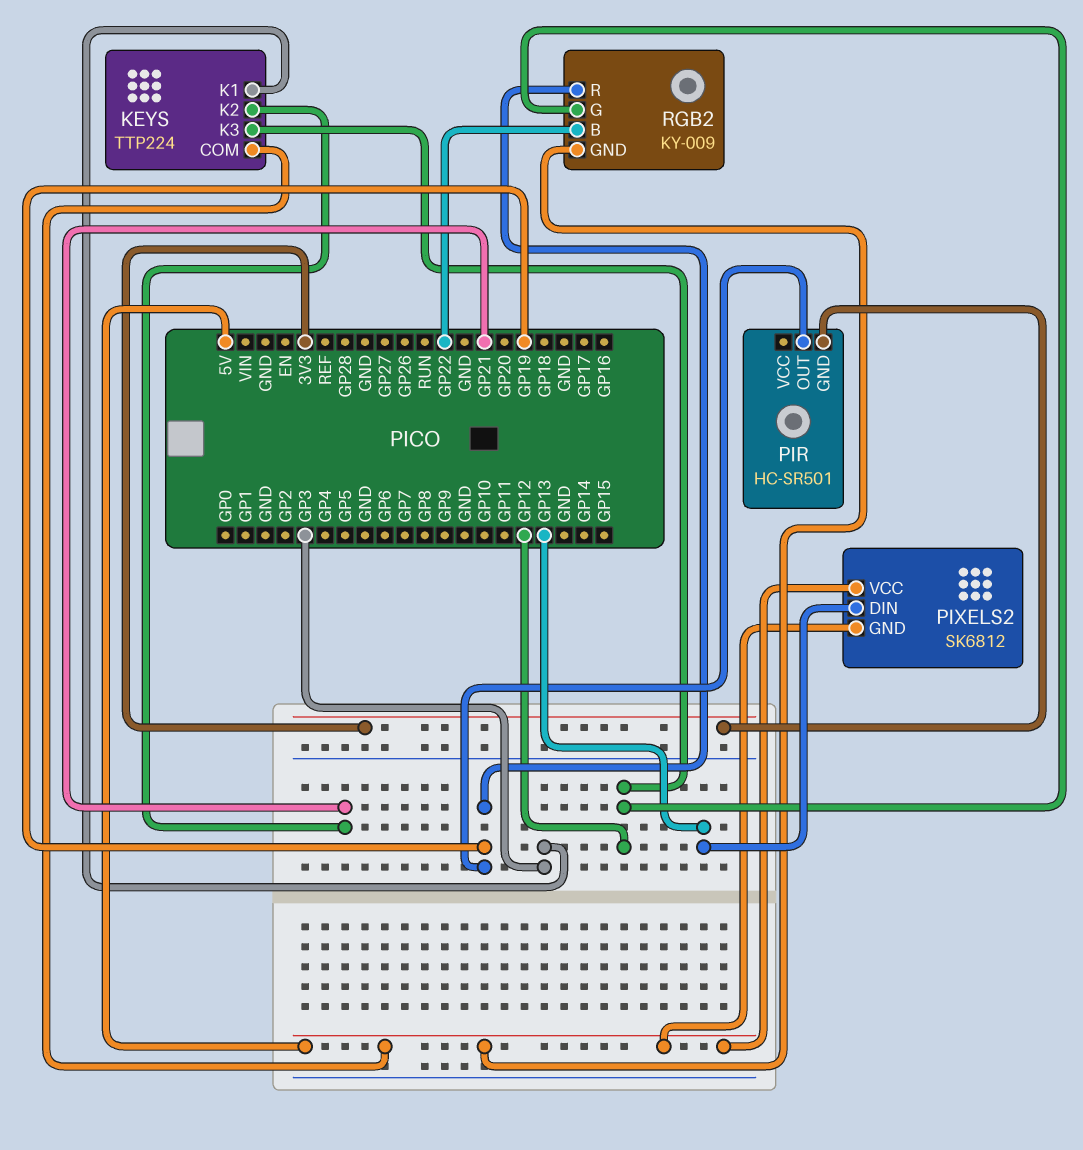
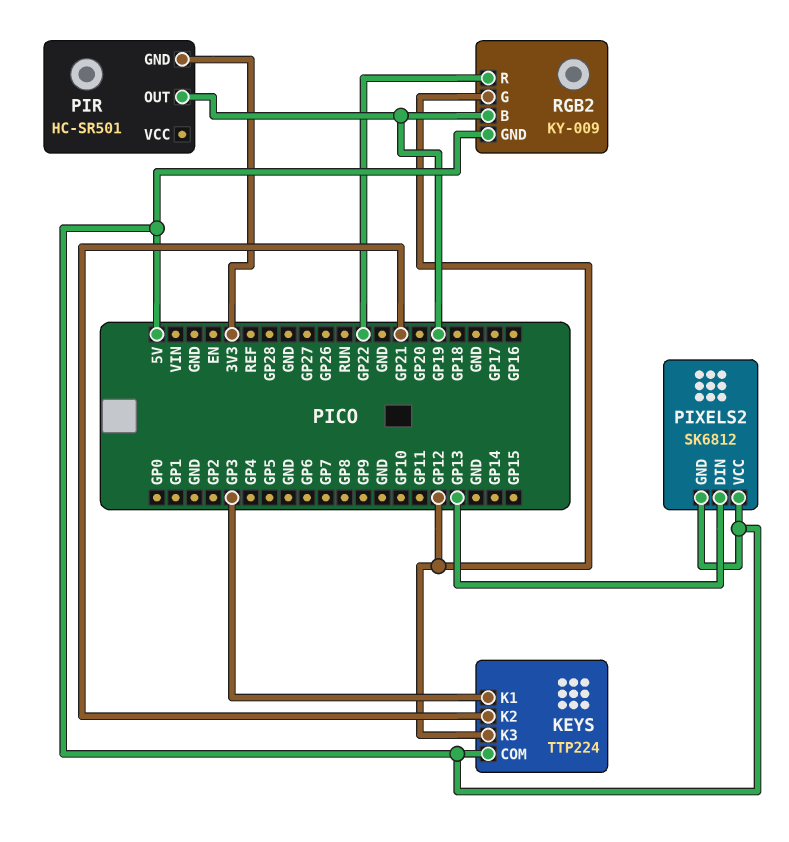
RGB2 pin B: GP22 -> GP19
RGB2 pin R: GP19 -> GP22

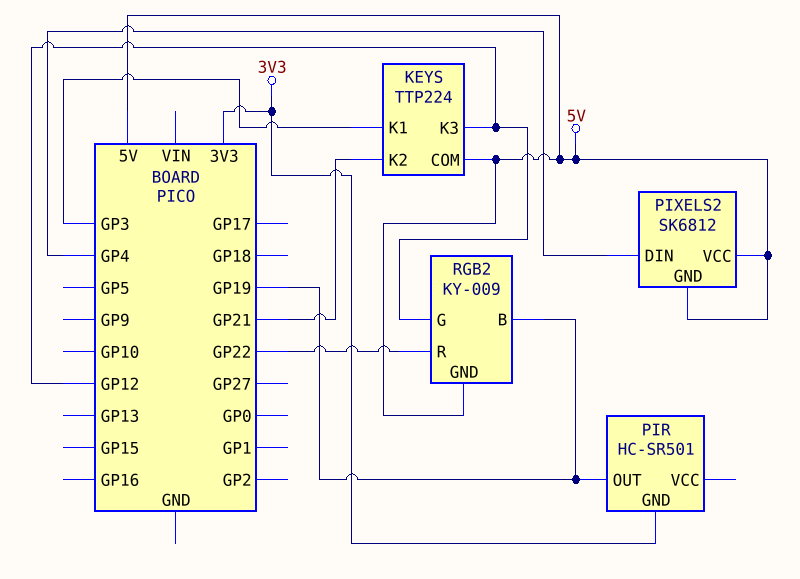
PIXELS2 pin DIN: GP13 -> GP4

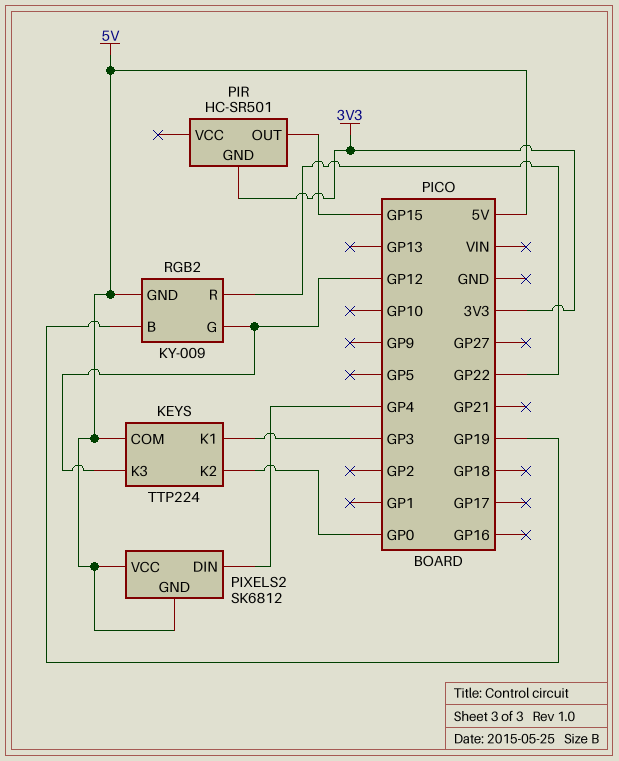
KEYS pin K2: GP21 -> GP0
PIR pin OUT: GP19 -> GP15

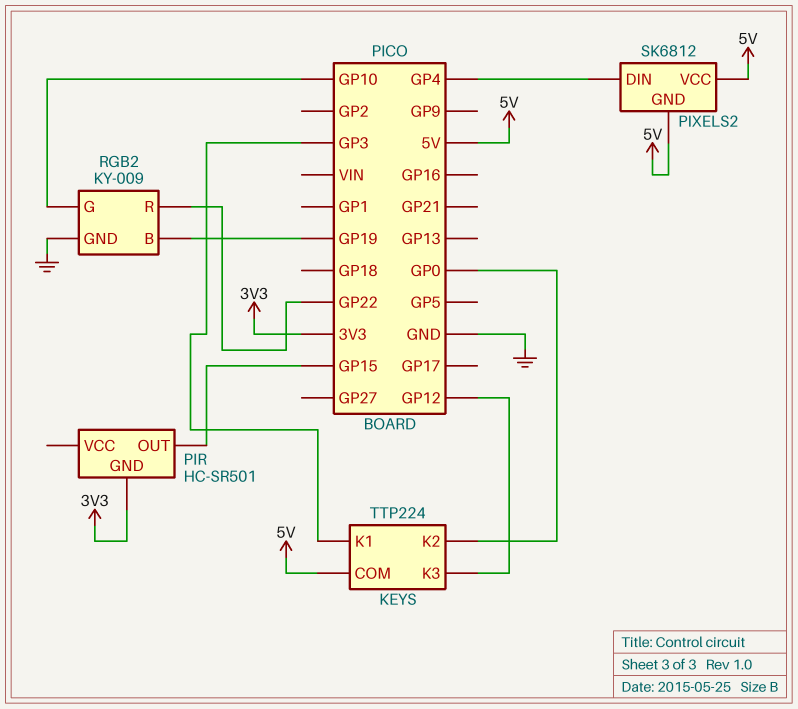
RGB2 pin G: GP12 -> GP10
RGB2 pin GND: 5V -> GND

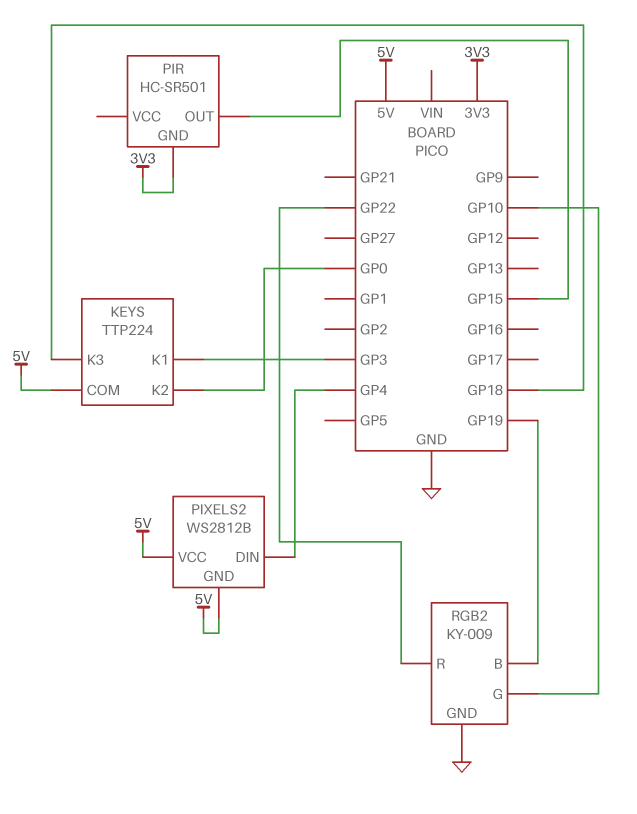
KEYS pin K3: GP12 -> GP18
PIXELS2: SK6812 -> WS2812B

